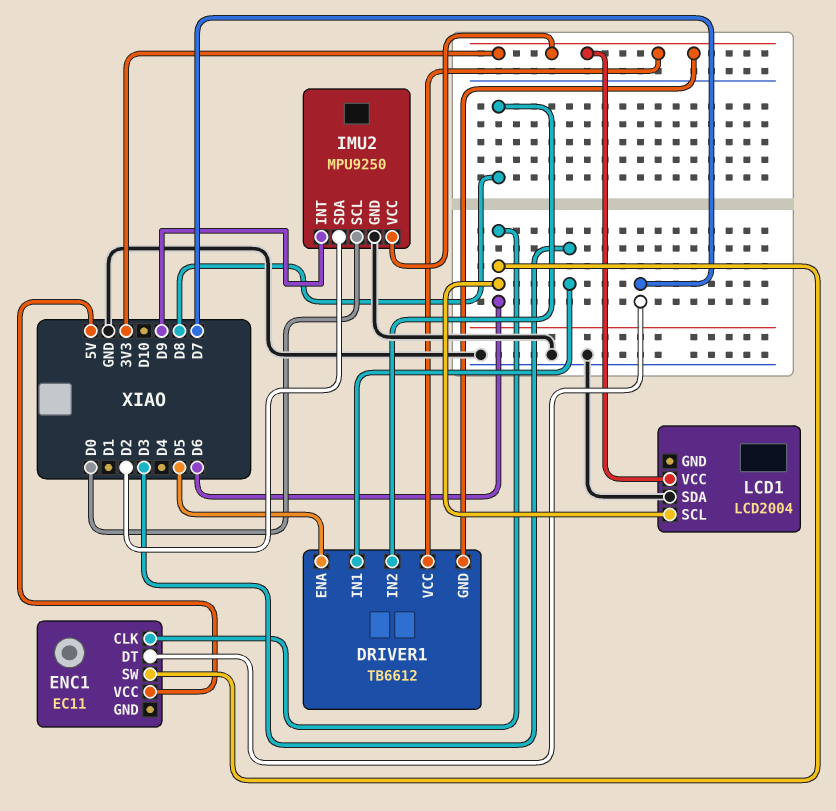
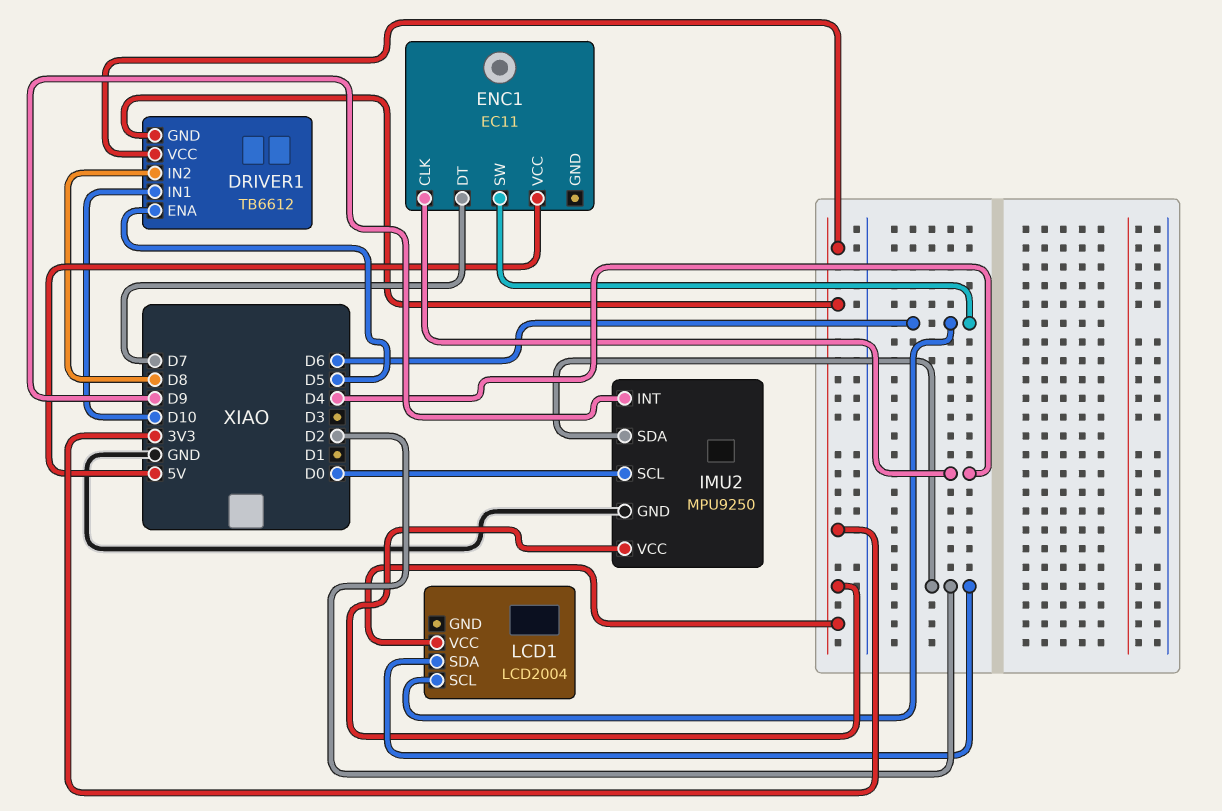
DRIVER1 pin IN1: D3 -> D10
ENC1 pin CLK: D6 -> D4
LCD1 pin SDA: GND -> D2

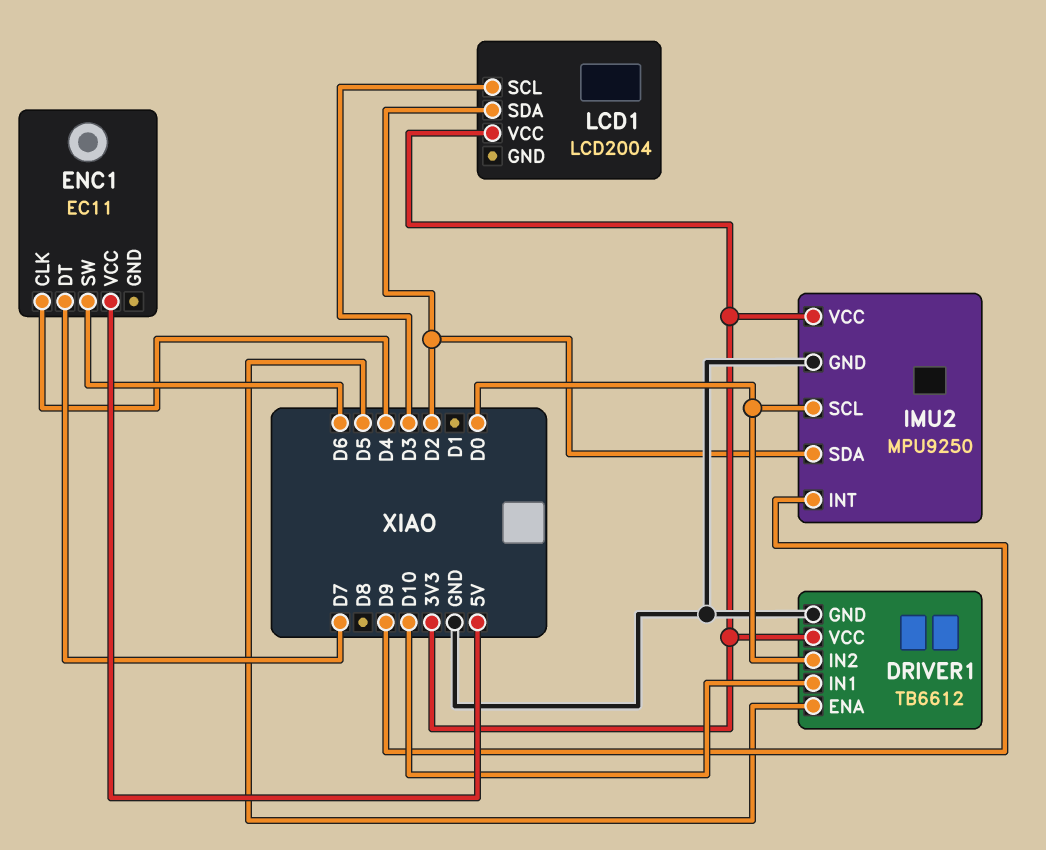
DRIVER1 pin GND: 3V3 -> GND
DRIVER1 pin IN2: D8 -> D0
LCD1 pin SCL: D6 -> D3

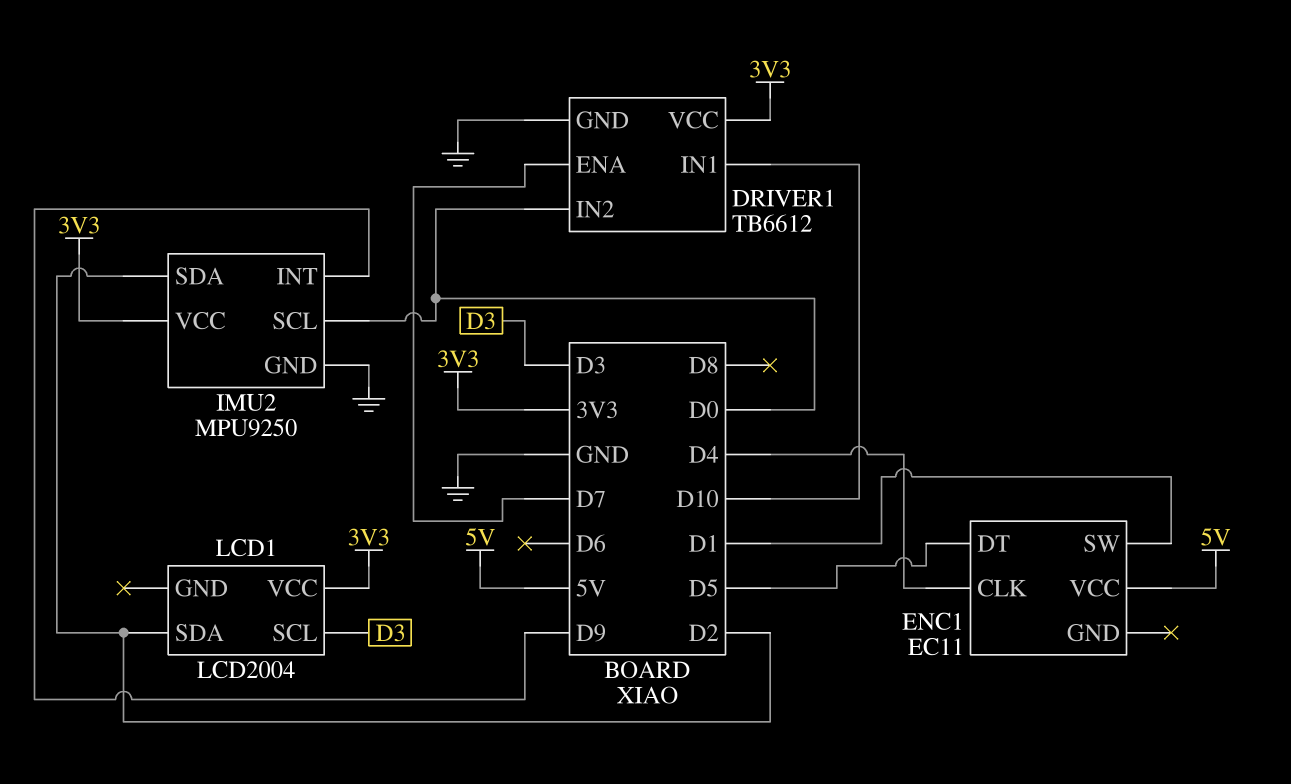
DRIVER1 pin ENA: D5 -> D7
ENC1 pin DT: D7 -> D5
ENC1 pin SW: D6 -> D1

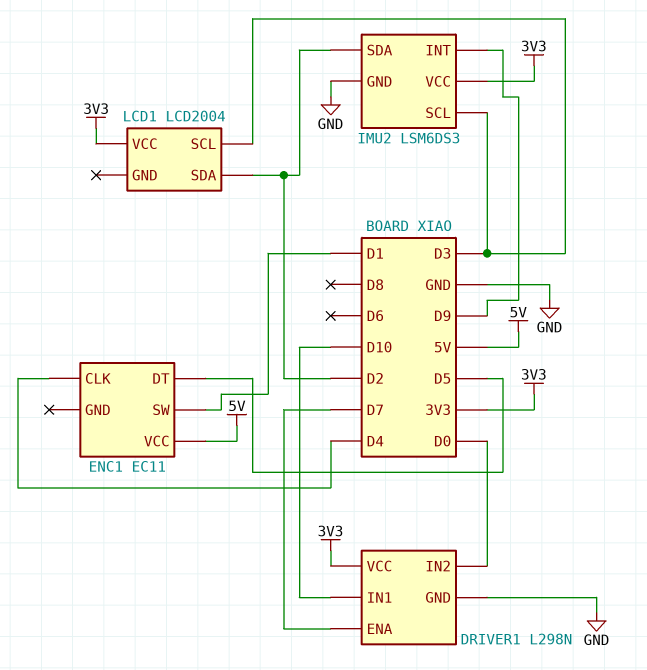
DRIVER1: TB6612 -> L298N
IMU2: MPU9250 -> LSM6DS3
IMU2 pin SCL: D0 -> D3

